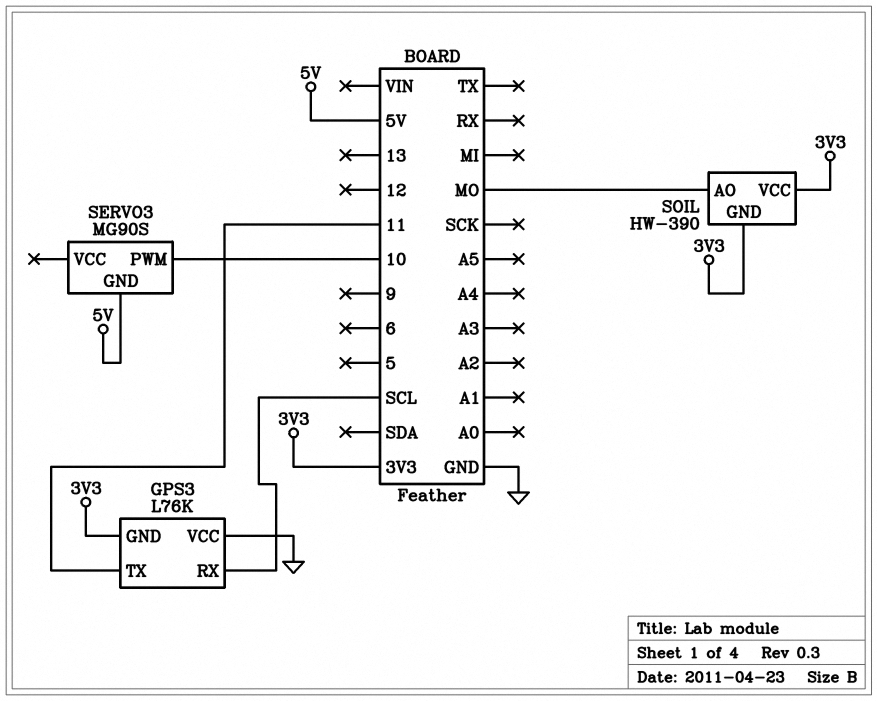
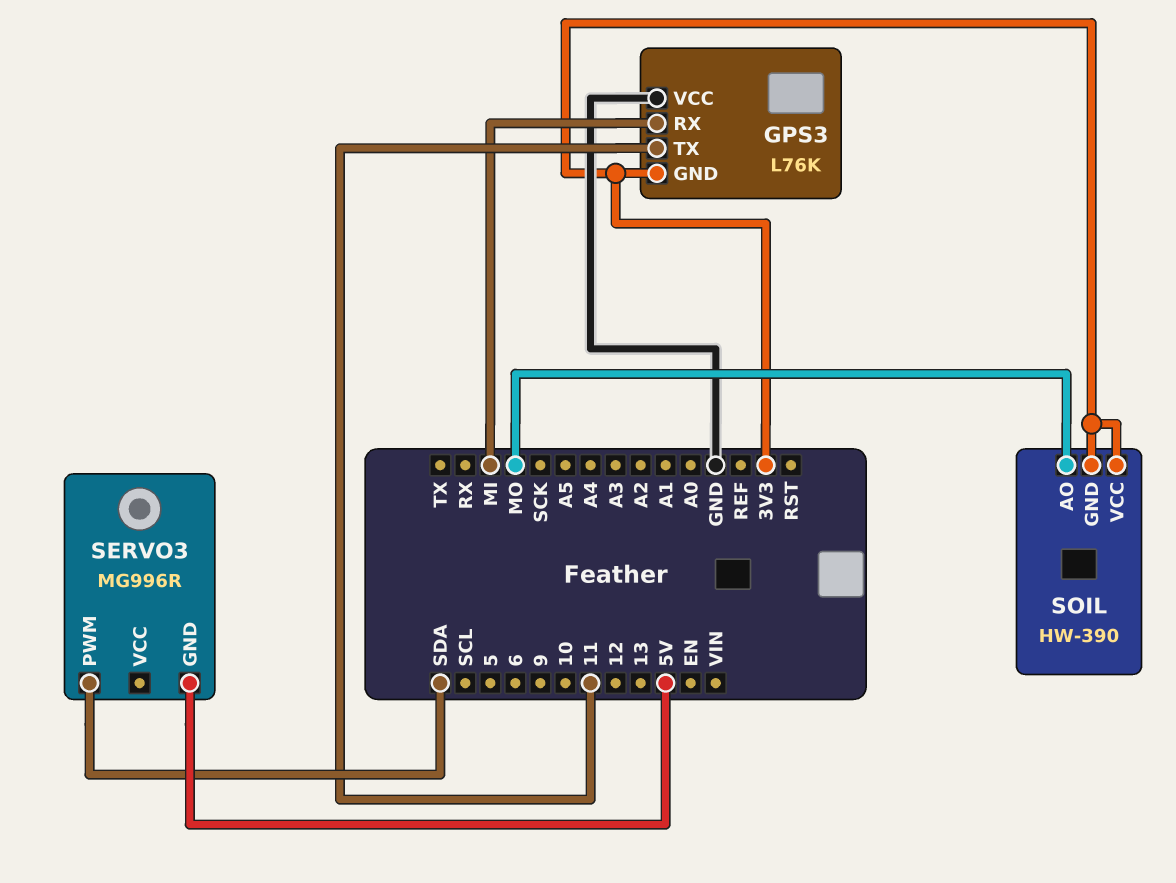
GPS3 pin RX: SCL -> MI
SERVO3: MG90S -> MG996R
SERVO3 pin PWM: 10 -> SDA

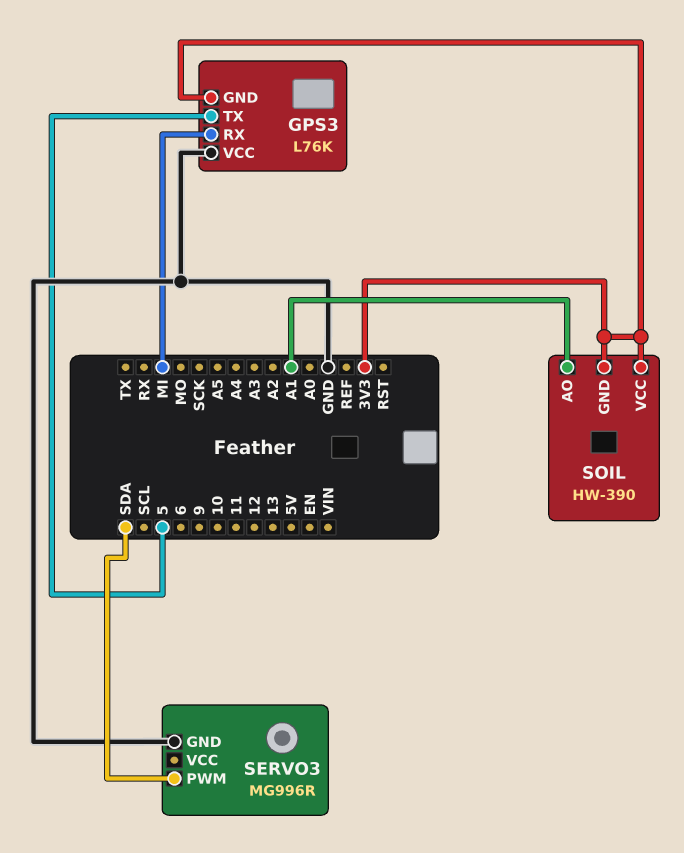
GPS3 pin TX: 11 -> 5
SERVO3 pin GND: 5V -> GND
SOIL pin AO: MO -> A1

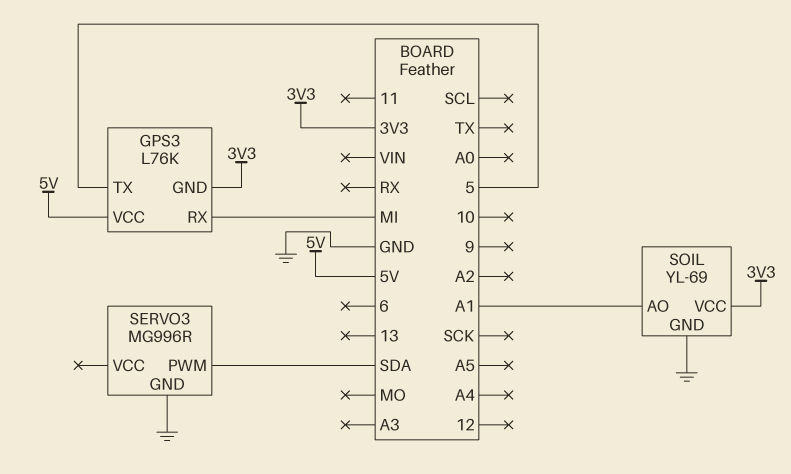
GPS3 pin VCC: GND -> 5V
SOIL: HW-390 -> YL-69
SOIL pin GND: 3V3 -> GND

